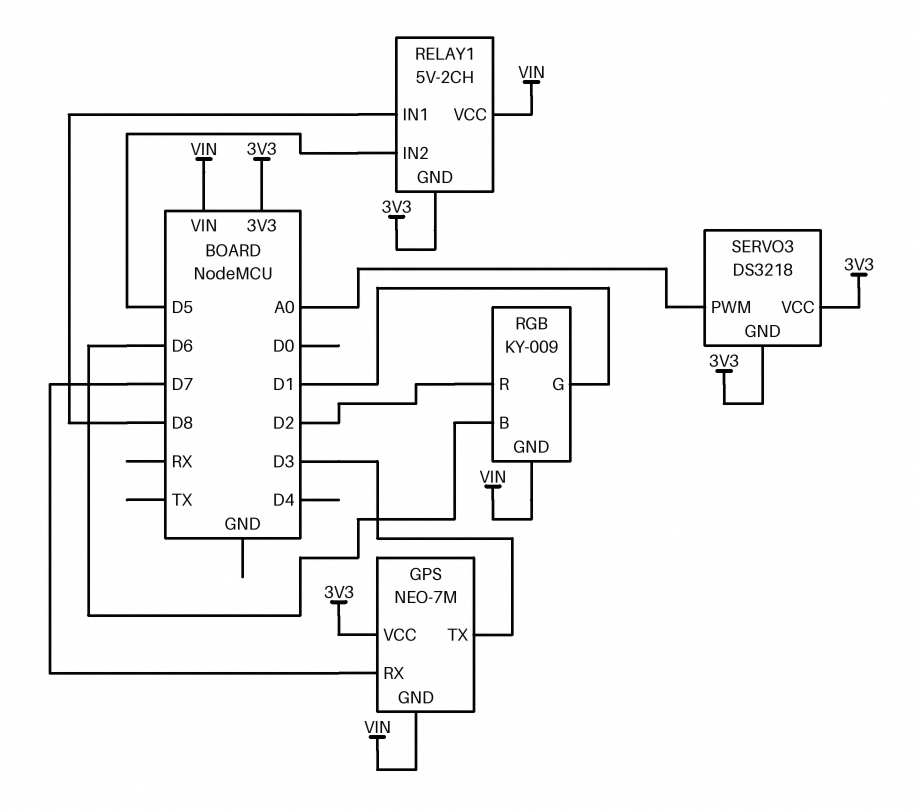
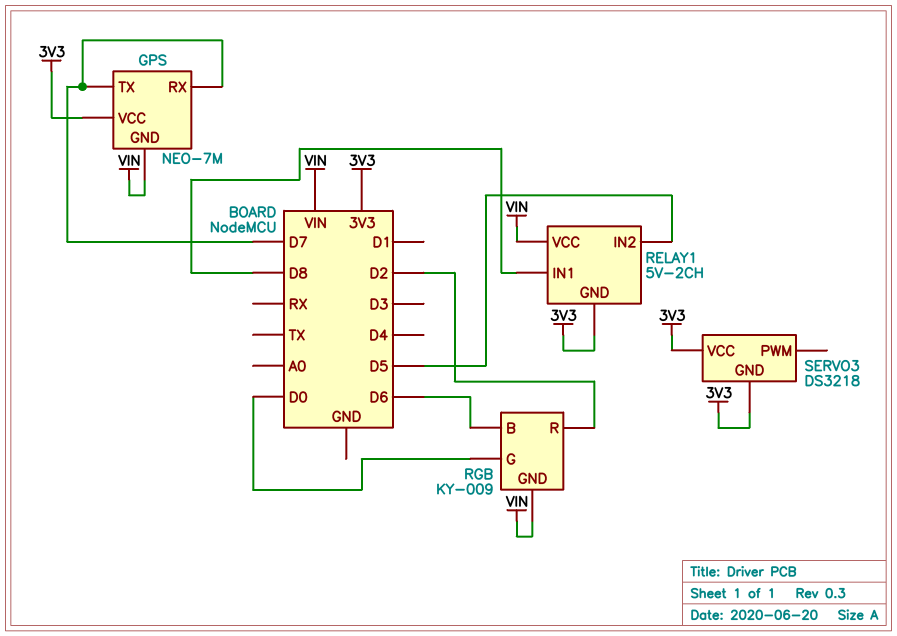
GPS pin TX: D3 -> D7
RGB pin G: D1 -> D0
SERVO3 pin PWM: A0 -> none

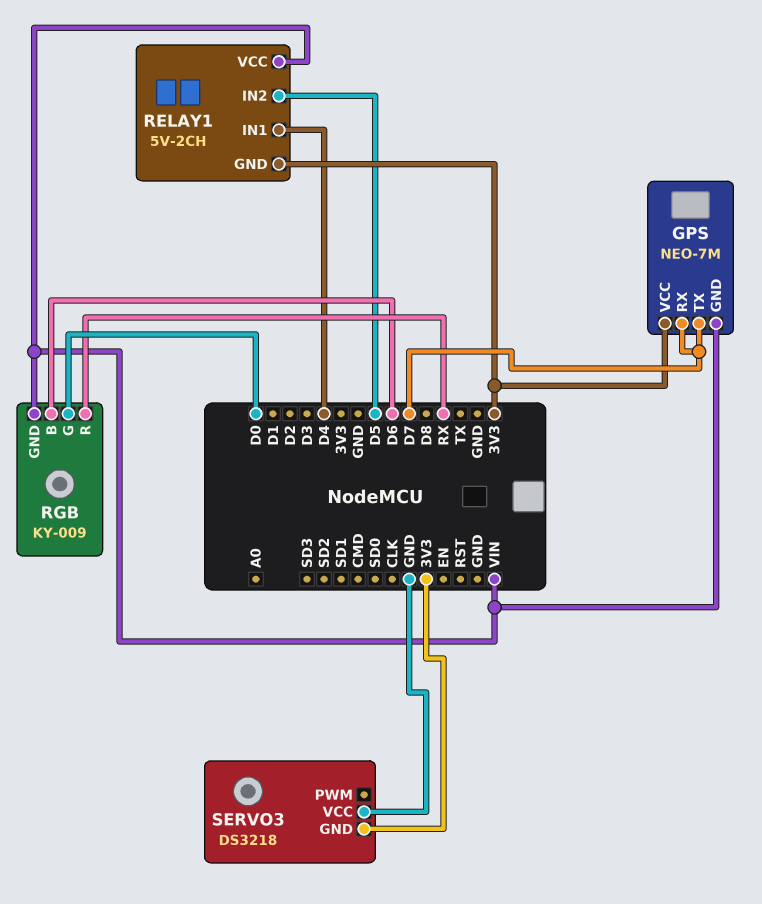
RELAY1 pin IN1: D8 -> D4
RGB pin R: D2 -> RX
SERVO3 pin VCC: 3V3 -> GND

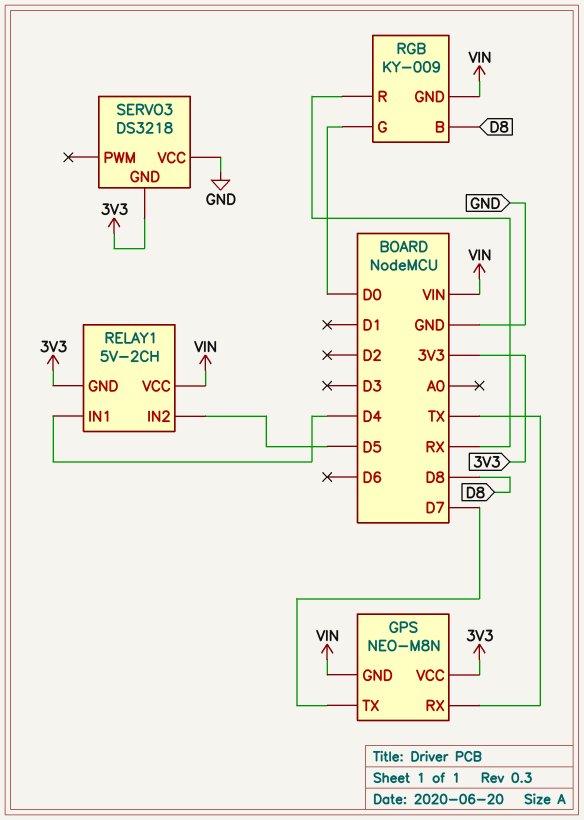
GPS: NEO-7M -> NEO-M8N
GPS pin RX: D7 -> TX
RGB pin B: D6 -> D8

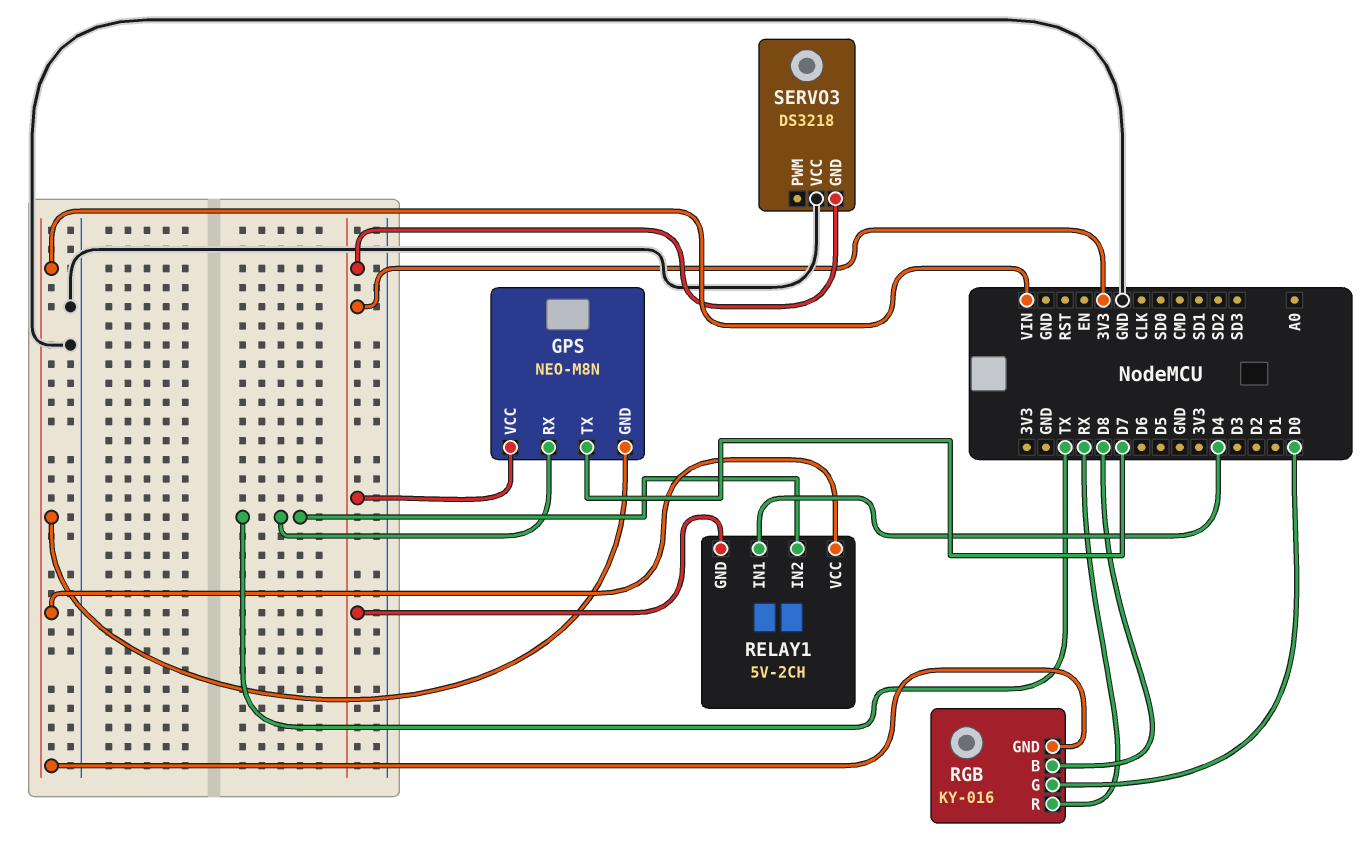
RELAY1 pin IN2: D5 -> TX
RGB: KY-009 -> KY-016

